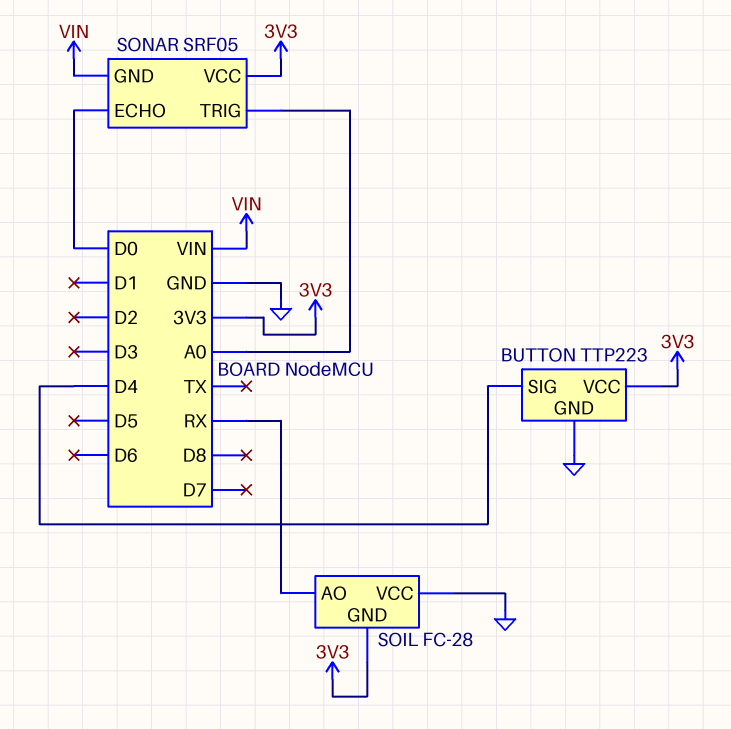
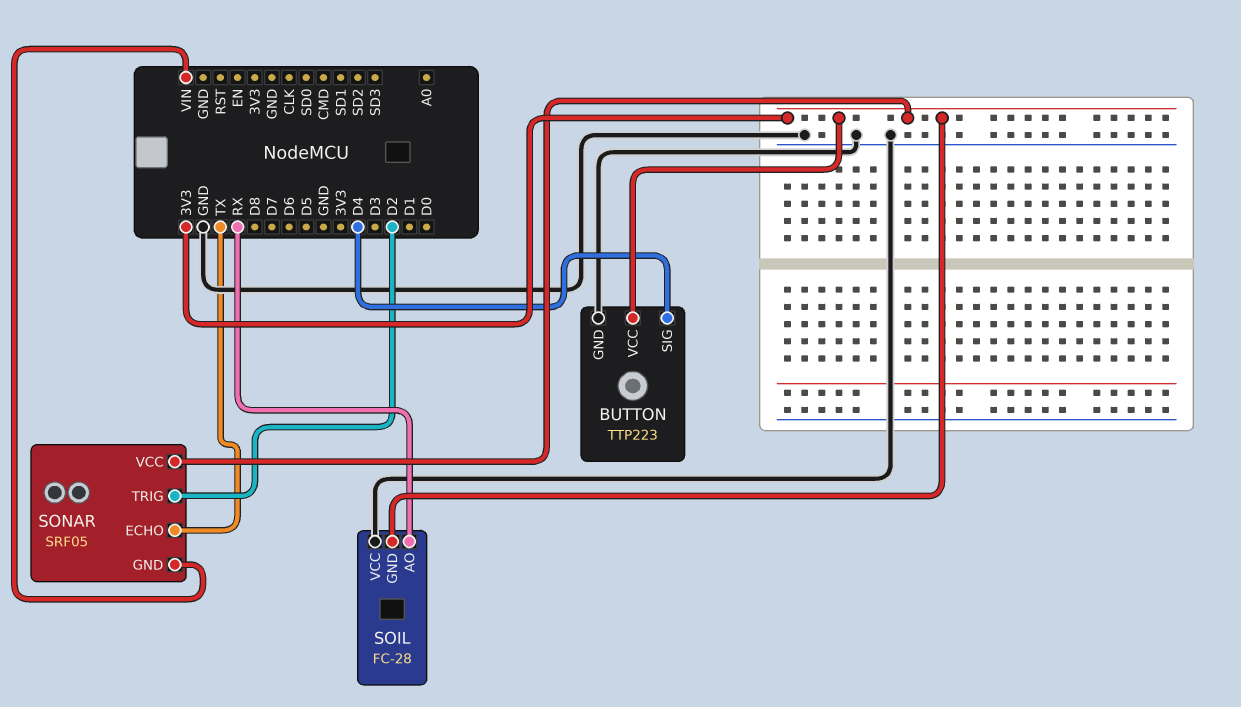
SONAR pin ECHO: D0 -> TX
SONAR pin TRIG: A0 -> D2

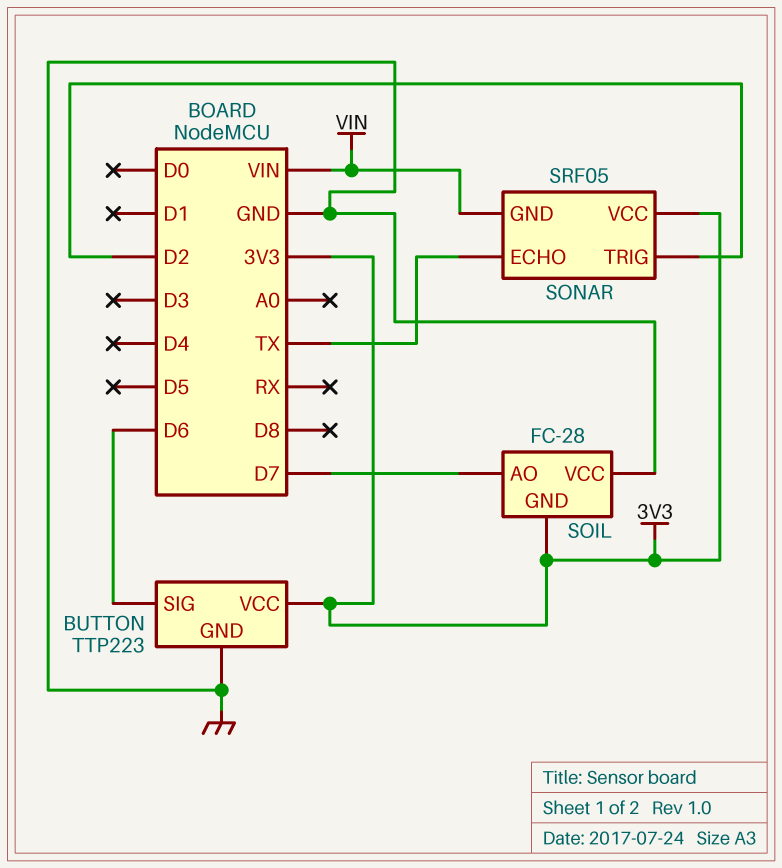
BUTTON pin SIG: D4 -> D6
SOIL pin AO: RX -> D7

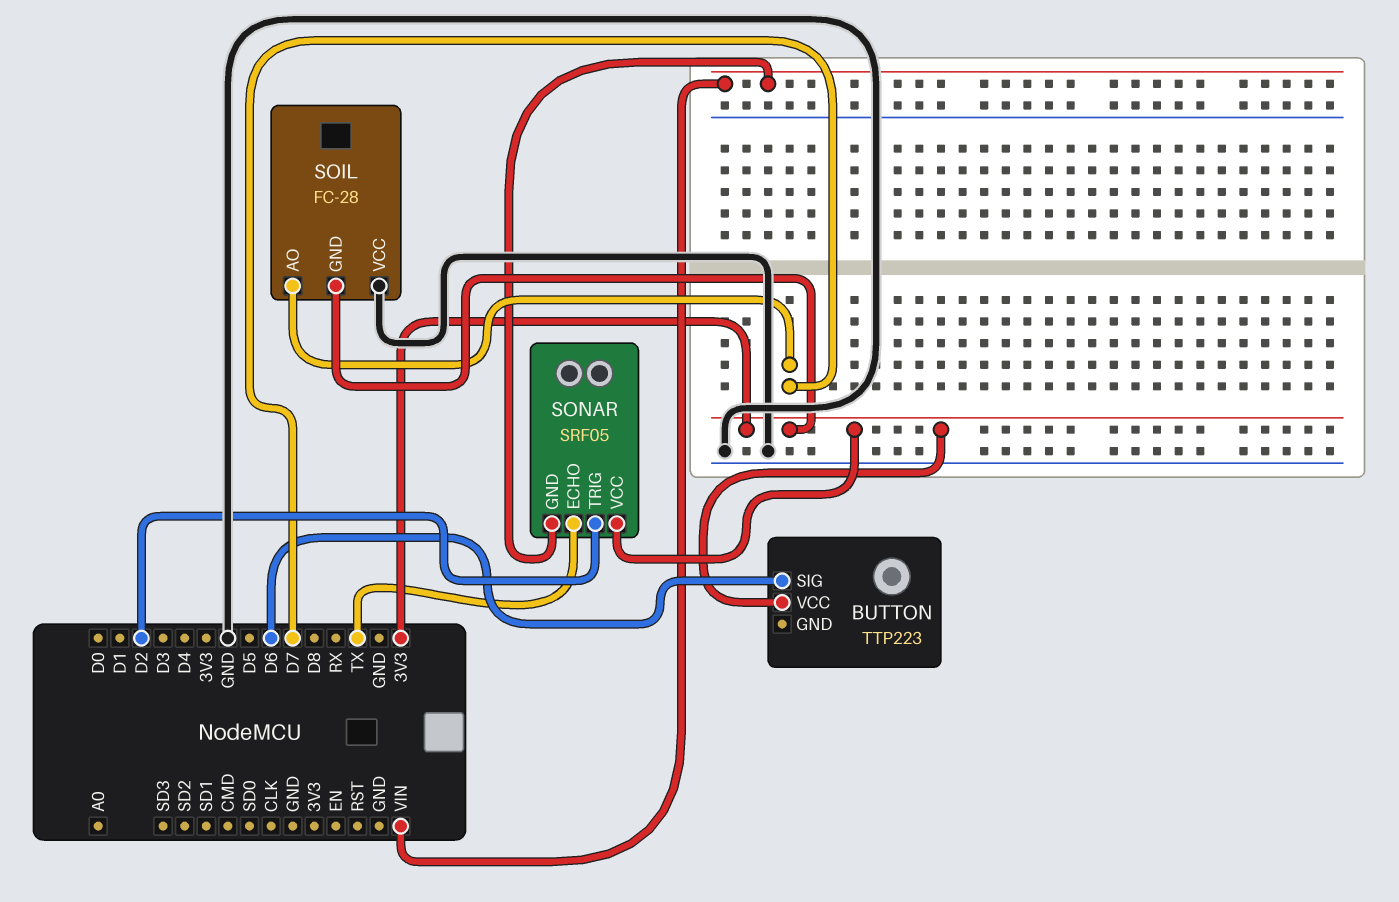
BUTTON pin GND: GND -> none

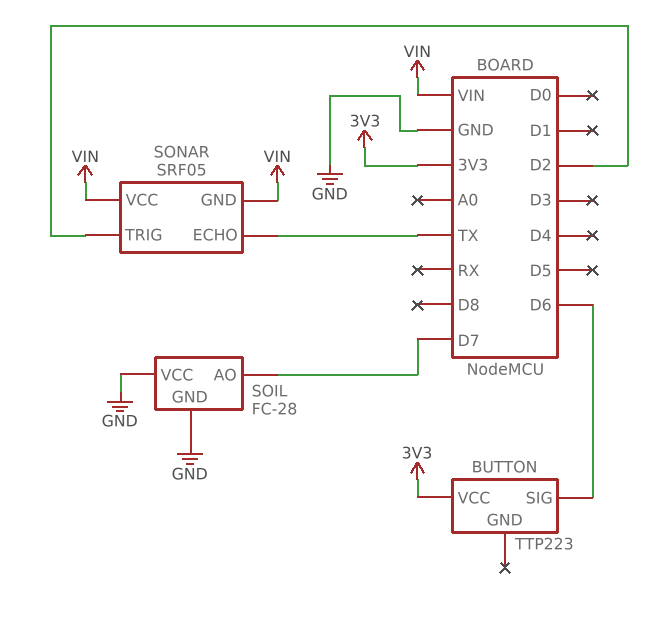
SOIL pin GND: 3V3 -> GND
SONAR pin VCC: 3V3 -> VIN

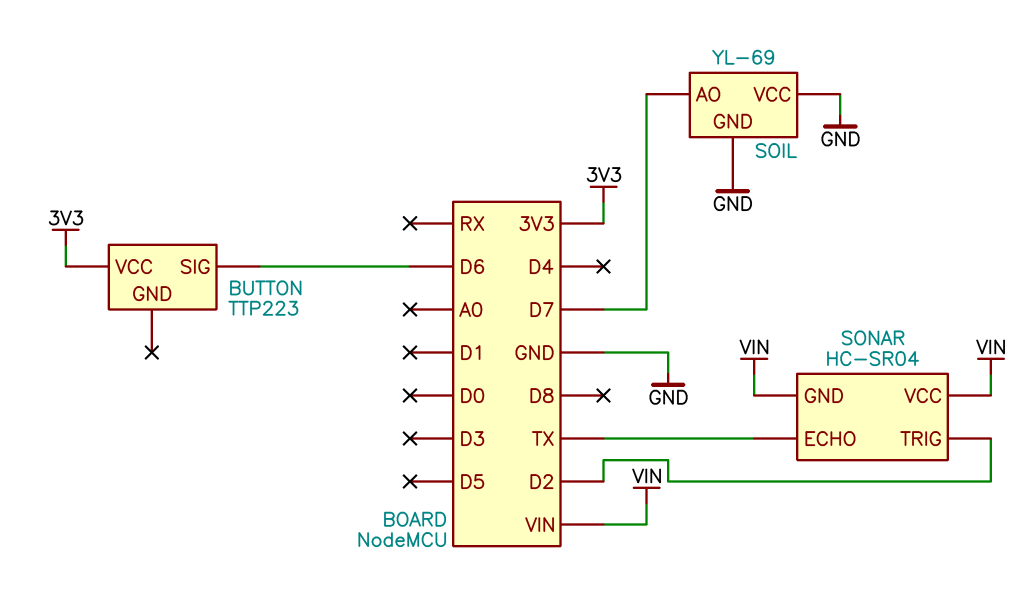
SOIL: FC-28 -> YL-69
SONAR: SRF05 -> HC-SR04

